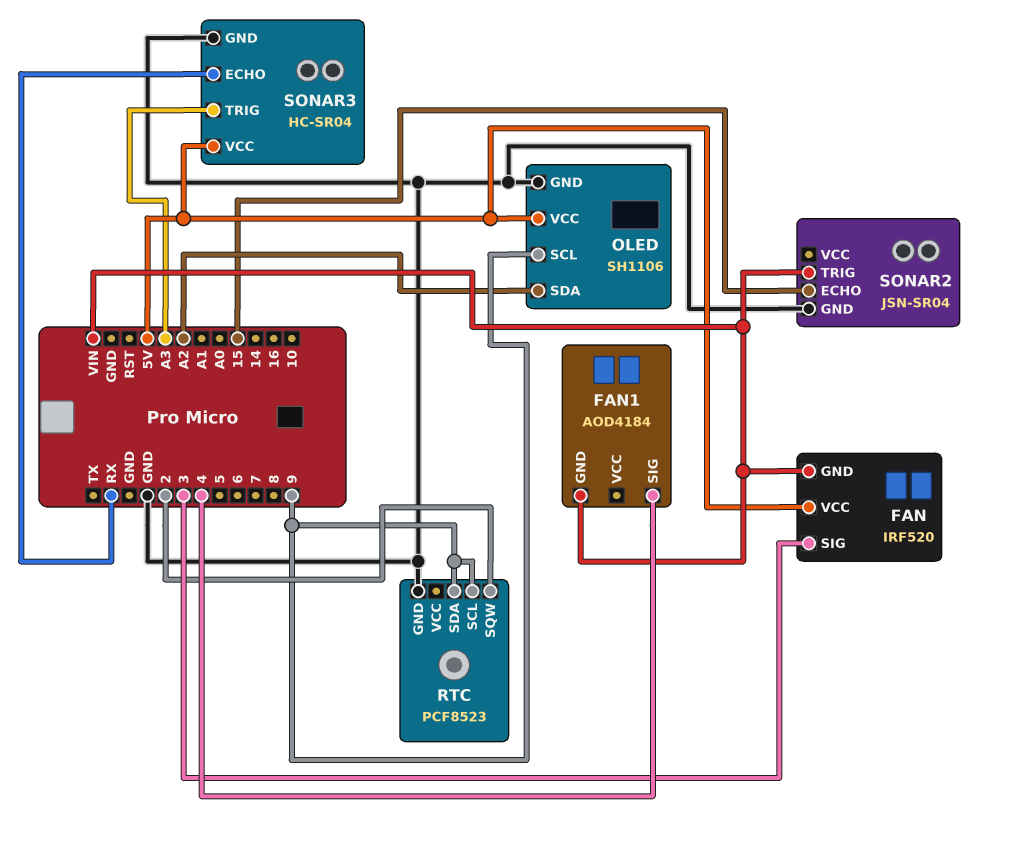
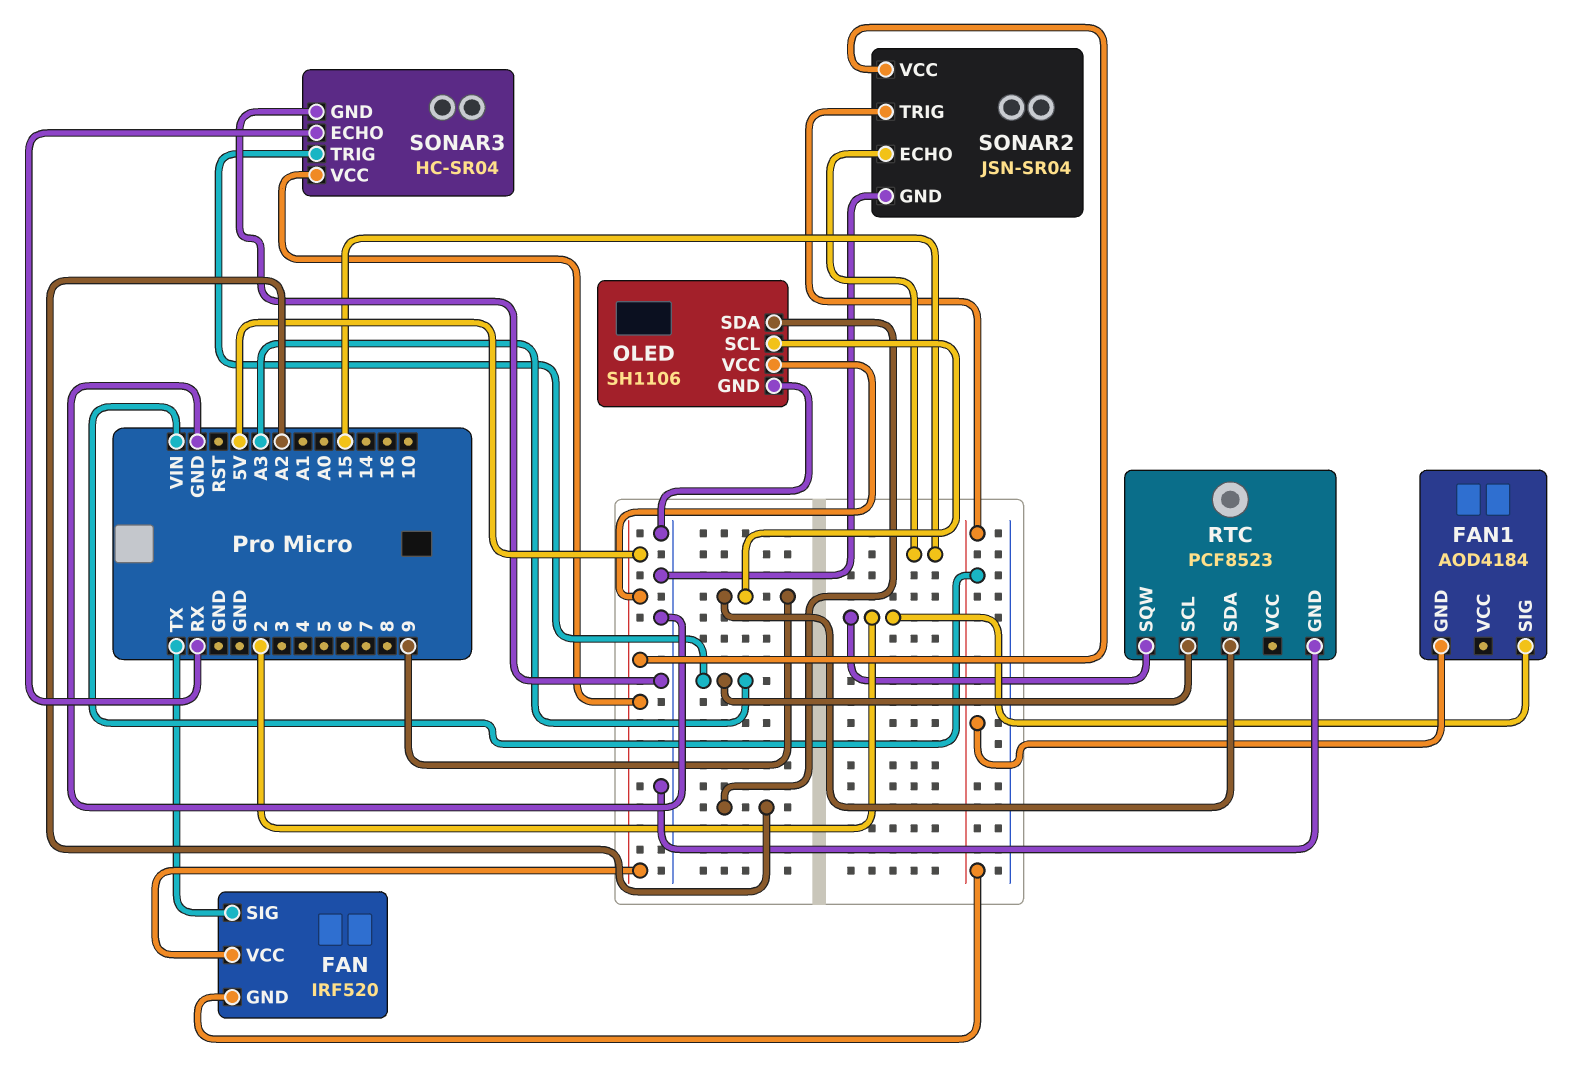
FAN pin SIG: 3 -> TX
FAN1 pin SIG: 4 -> 2
RTC pin SCL: 9 -> A3
SONAR2 pin VCC: none -> 5V

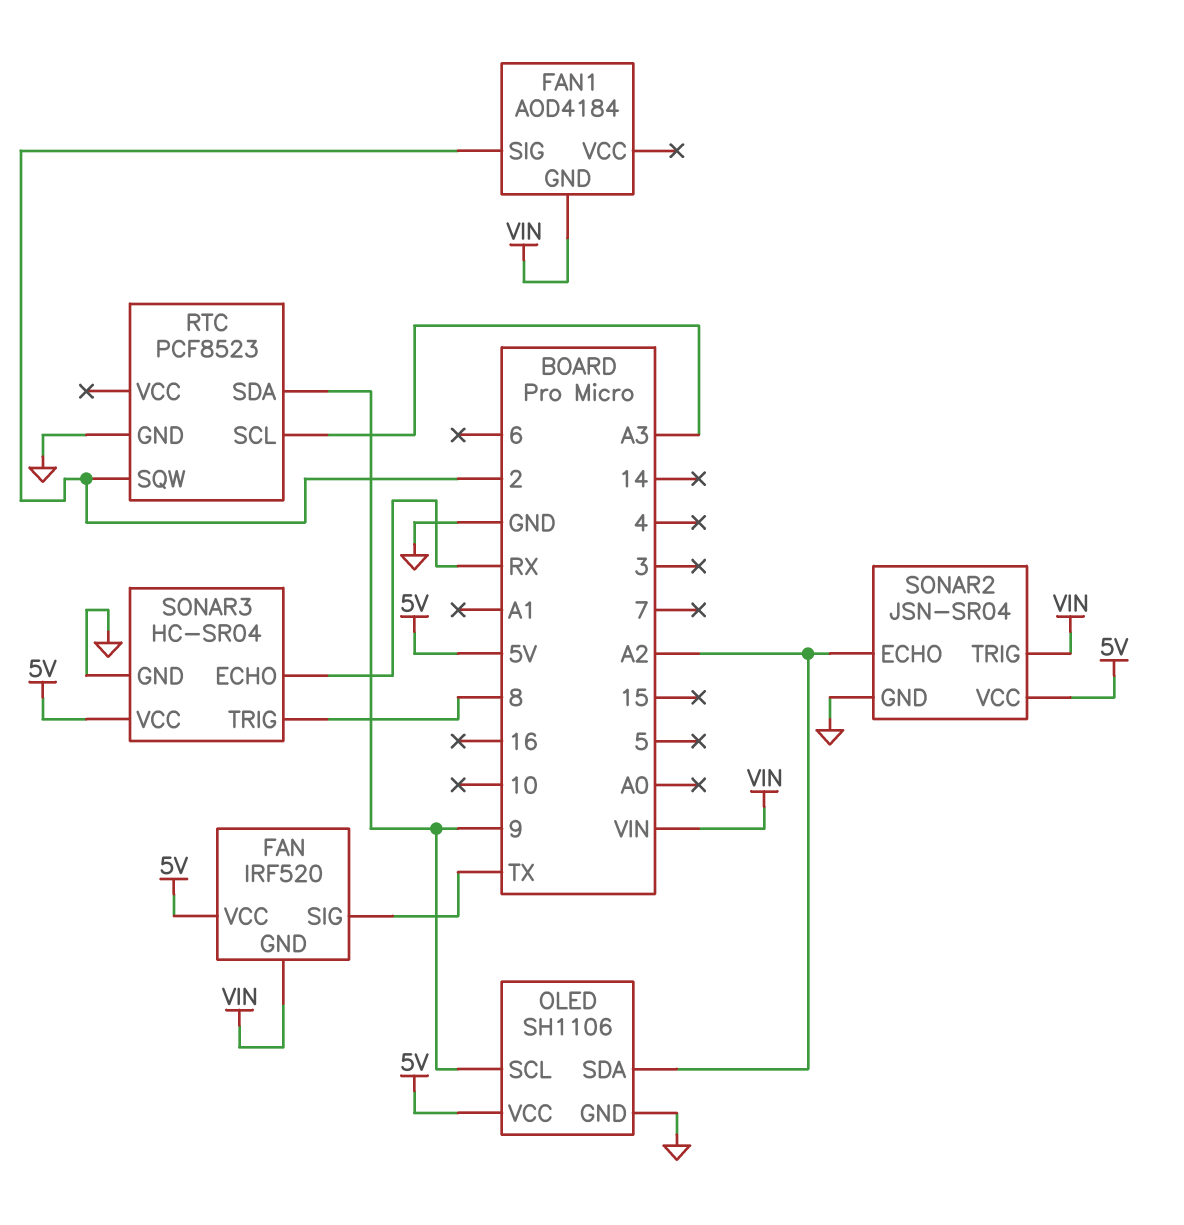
SONAR2 pin ECHO: 15 -> A2
SONAR3 pin TRIG: A3 -> 8

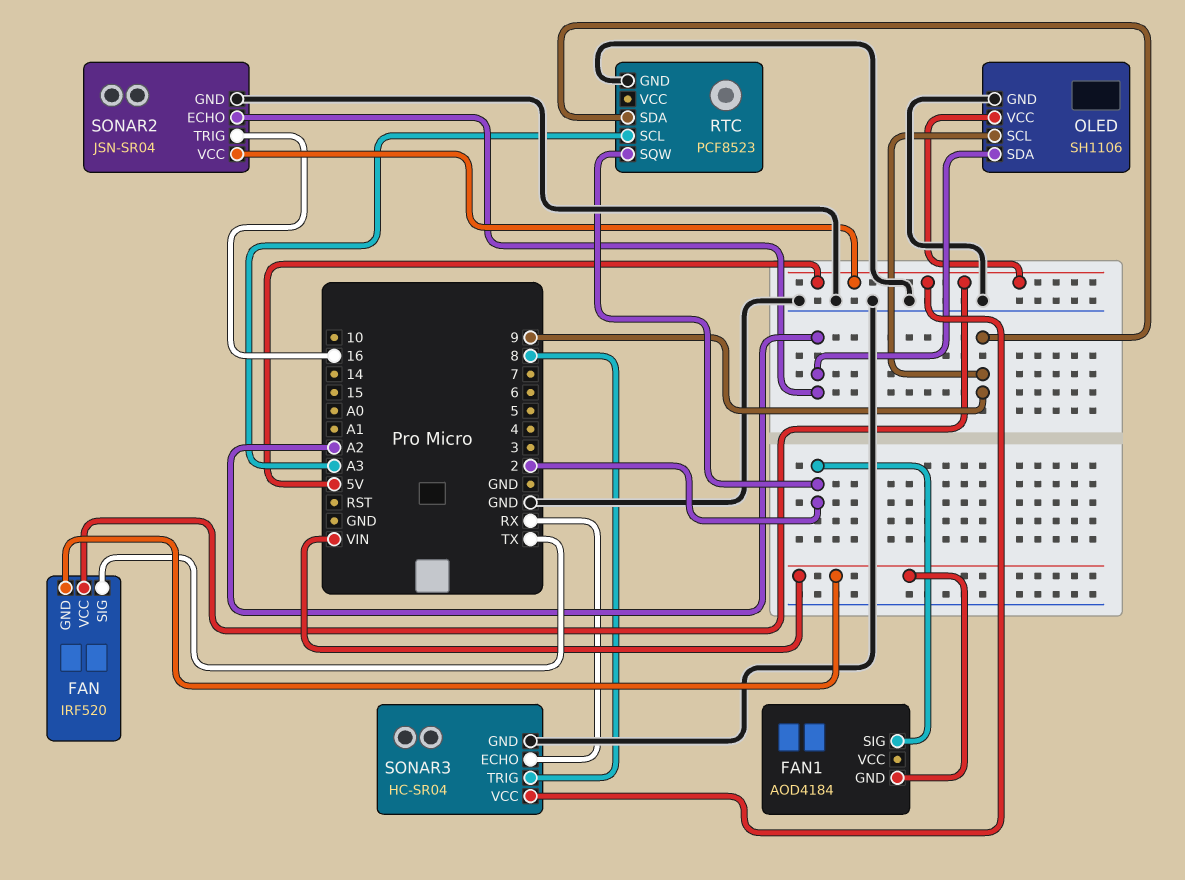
SONAR2 pin TRIG: VIN -> 16

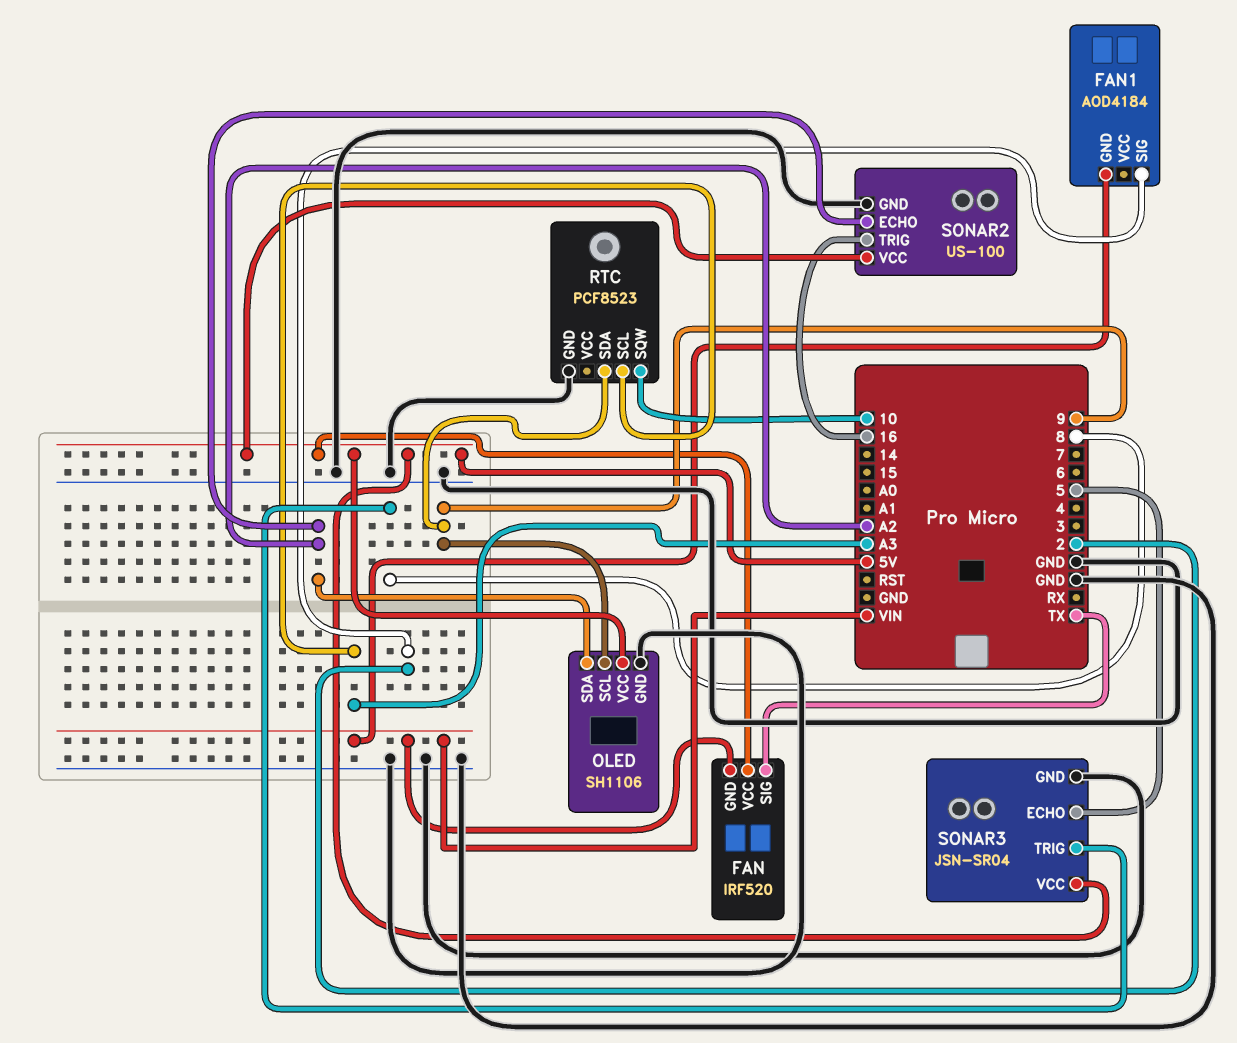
RTC pin SQW: 2 -> 10
SONAR2: JSN-SR04 -> US-100
SONAR3: HC-SR04 -> JSN-SR04
SONAR3 pin ECHO: RX -> 5

